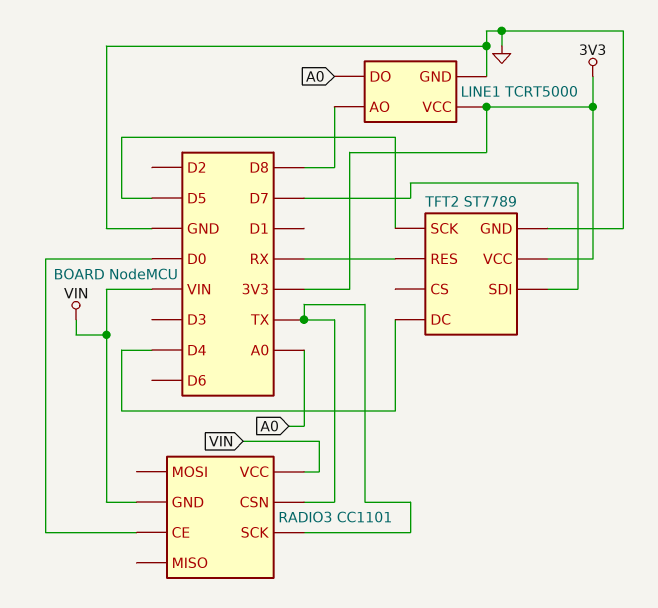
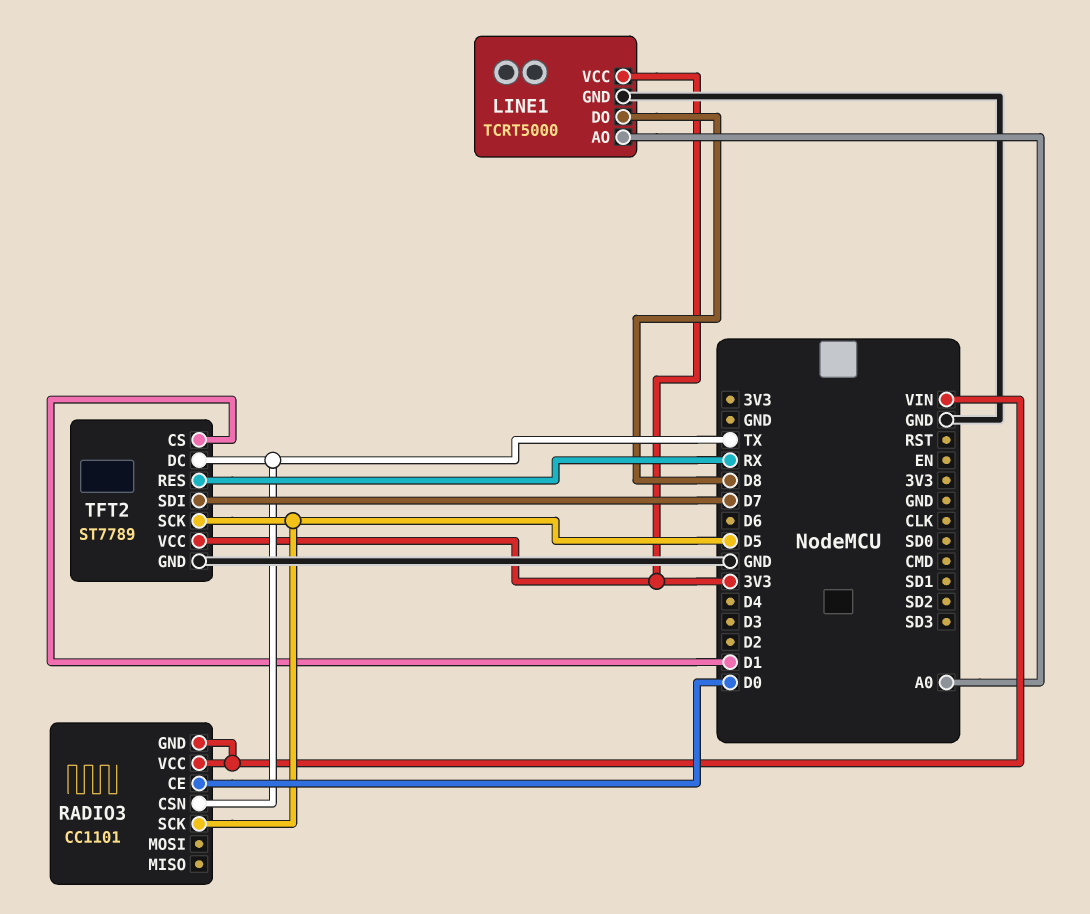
LINE1 pin AO: D8 -> A0
LINE1 pin DO: A0 -> D8
RADIO3 pin SCK: TX -> D5
TFT2 pin CS: none -> D1
TFT2 pin DC: D4 -> TX

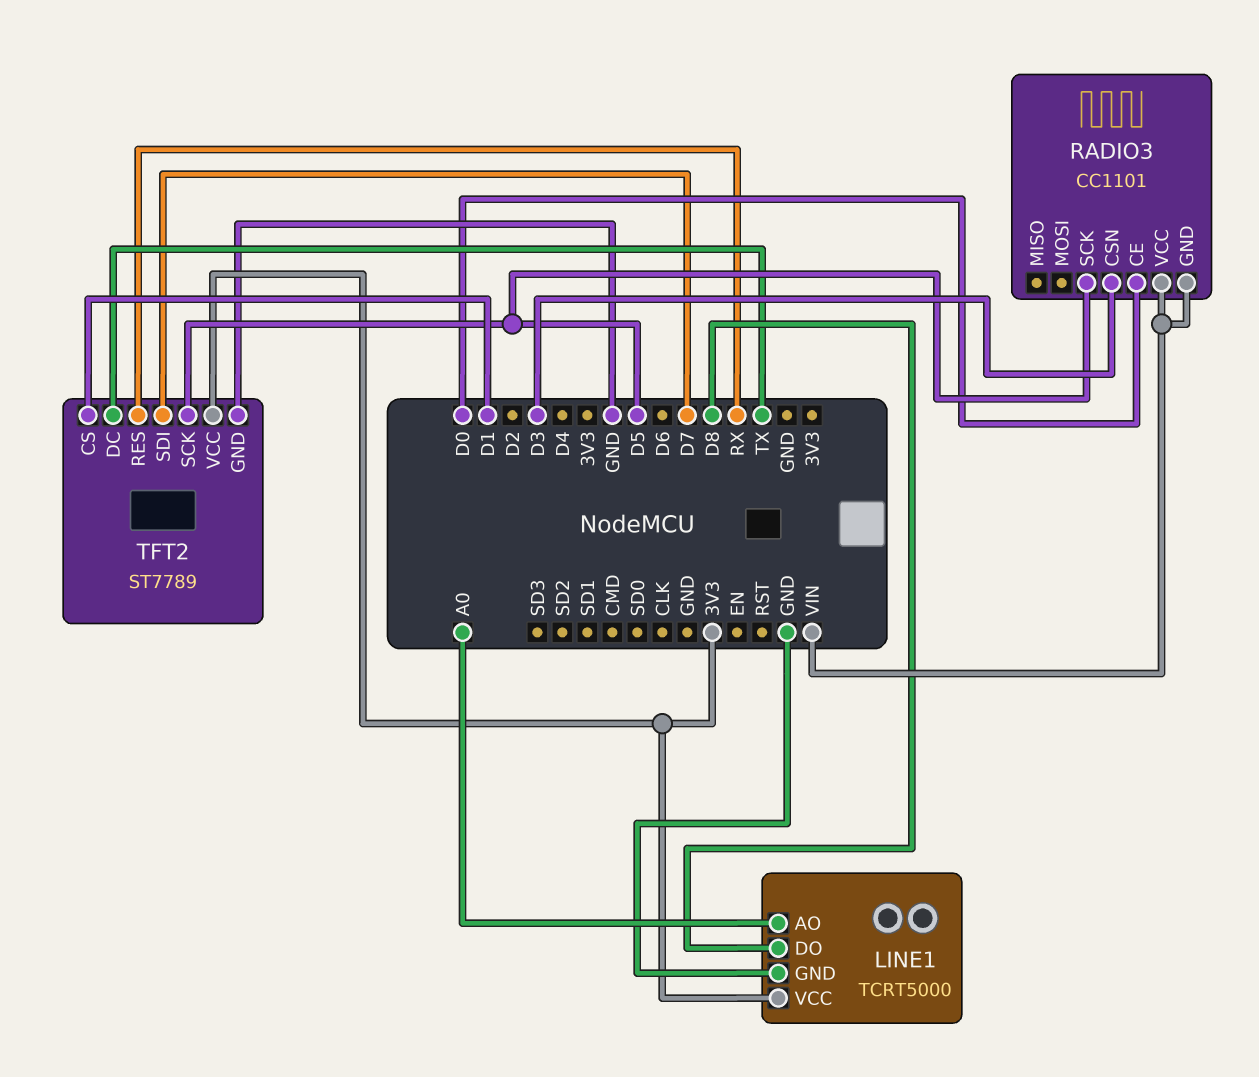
RADIO3 pin CSN: TX -> D3

